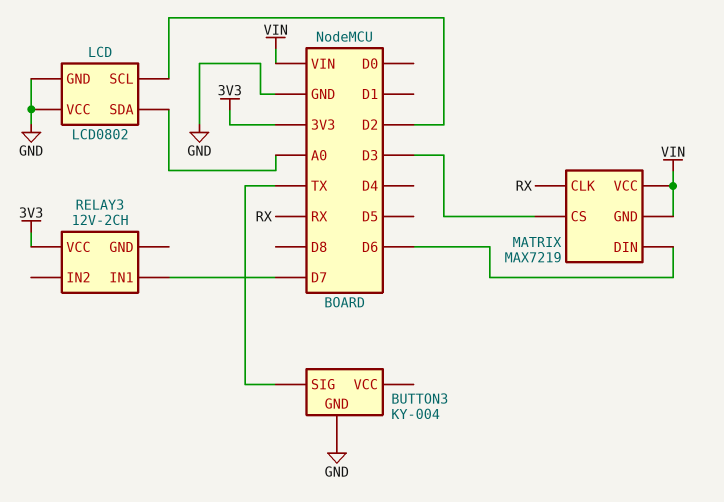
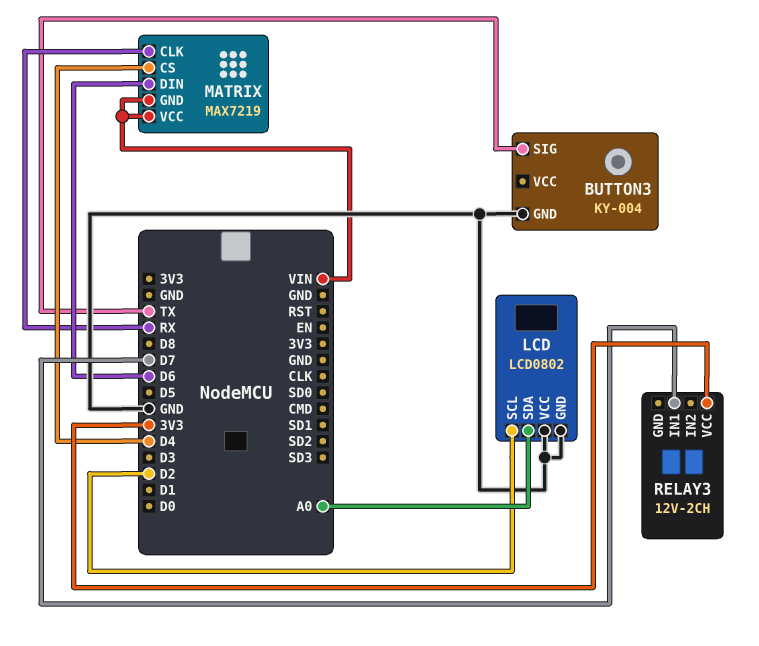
MATRIX pin CS: D3 -> D4

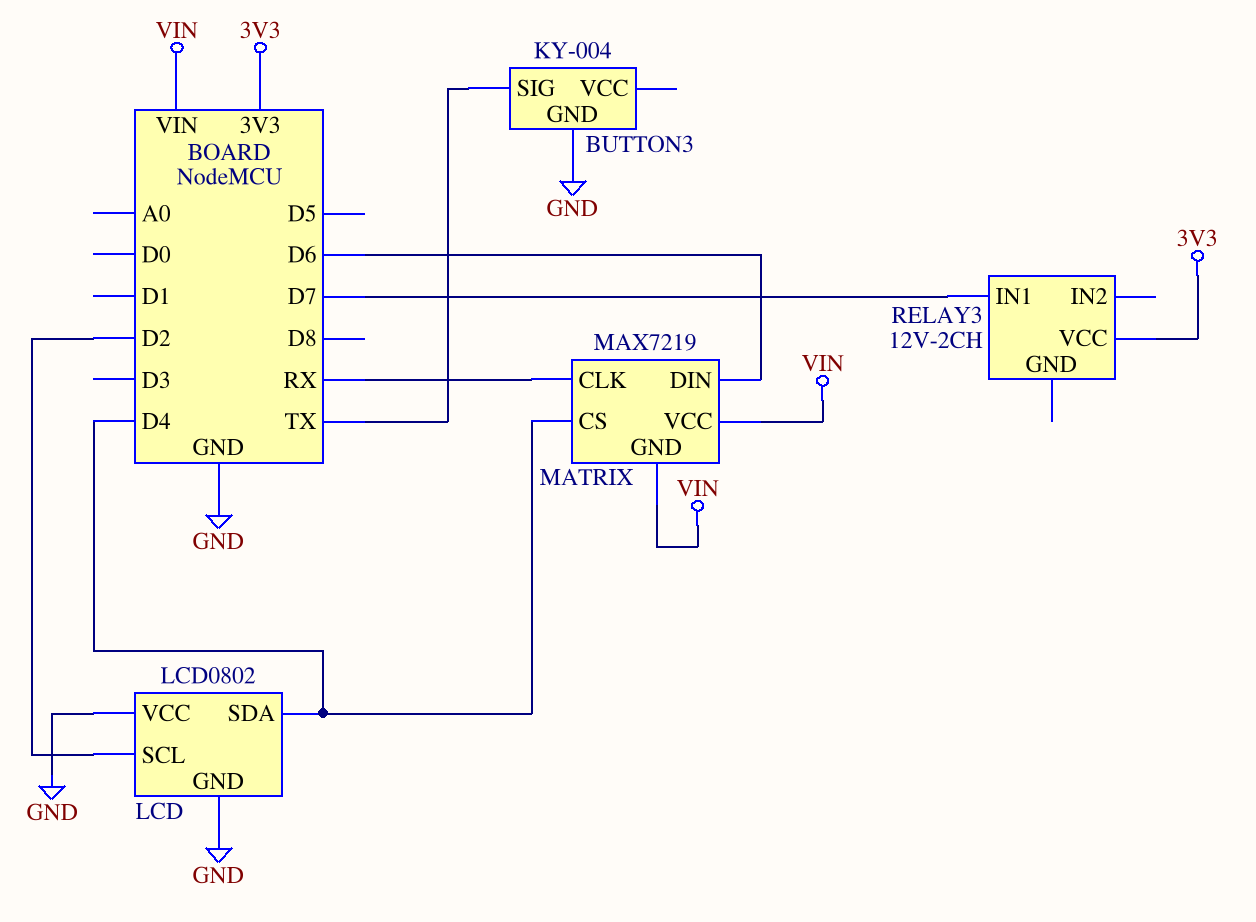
LCD pin SDA: A0 -> D4

